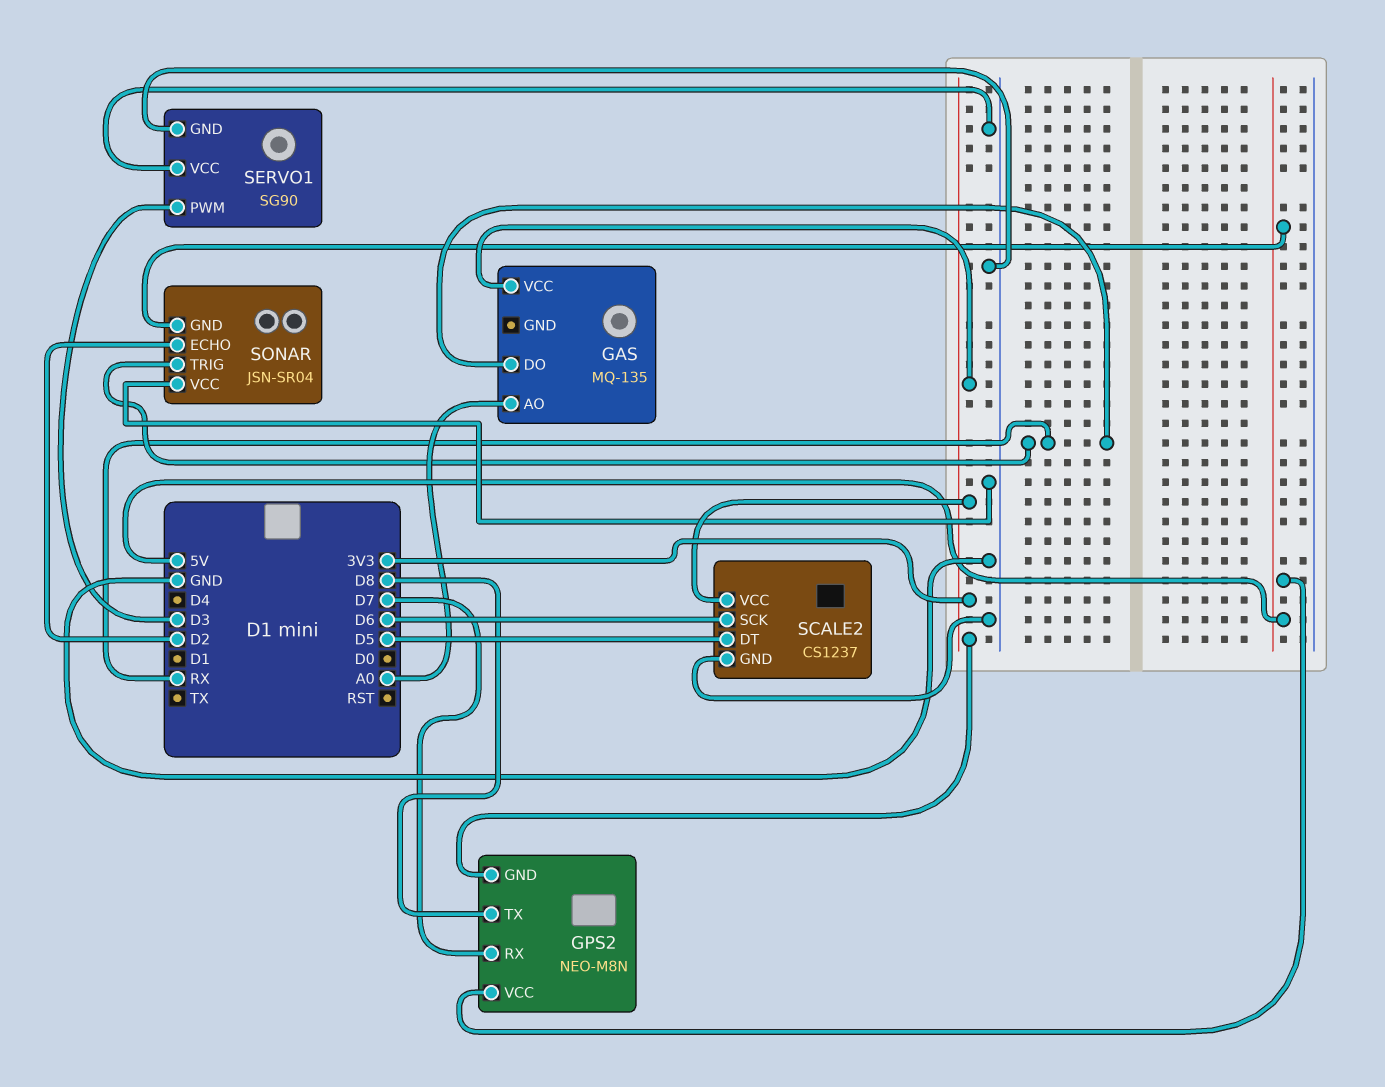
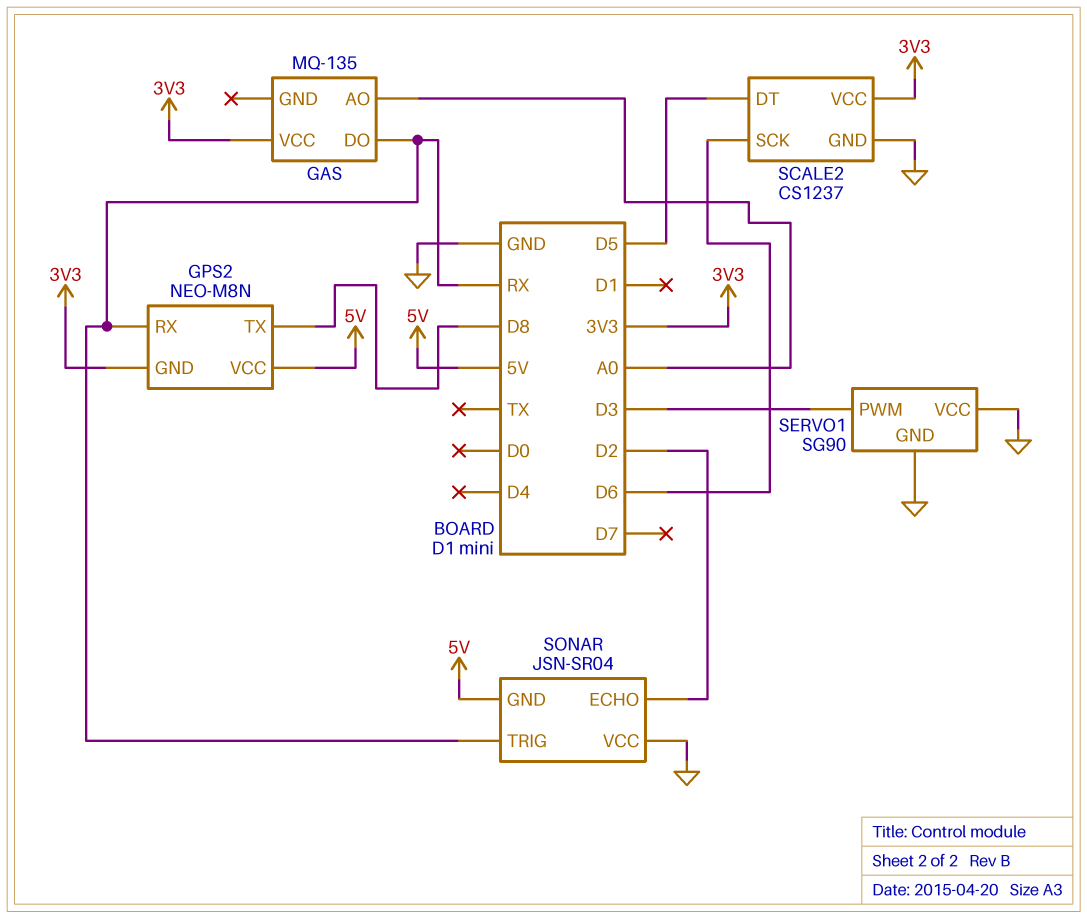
GPS2 pin RX: D7 -> RX

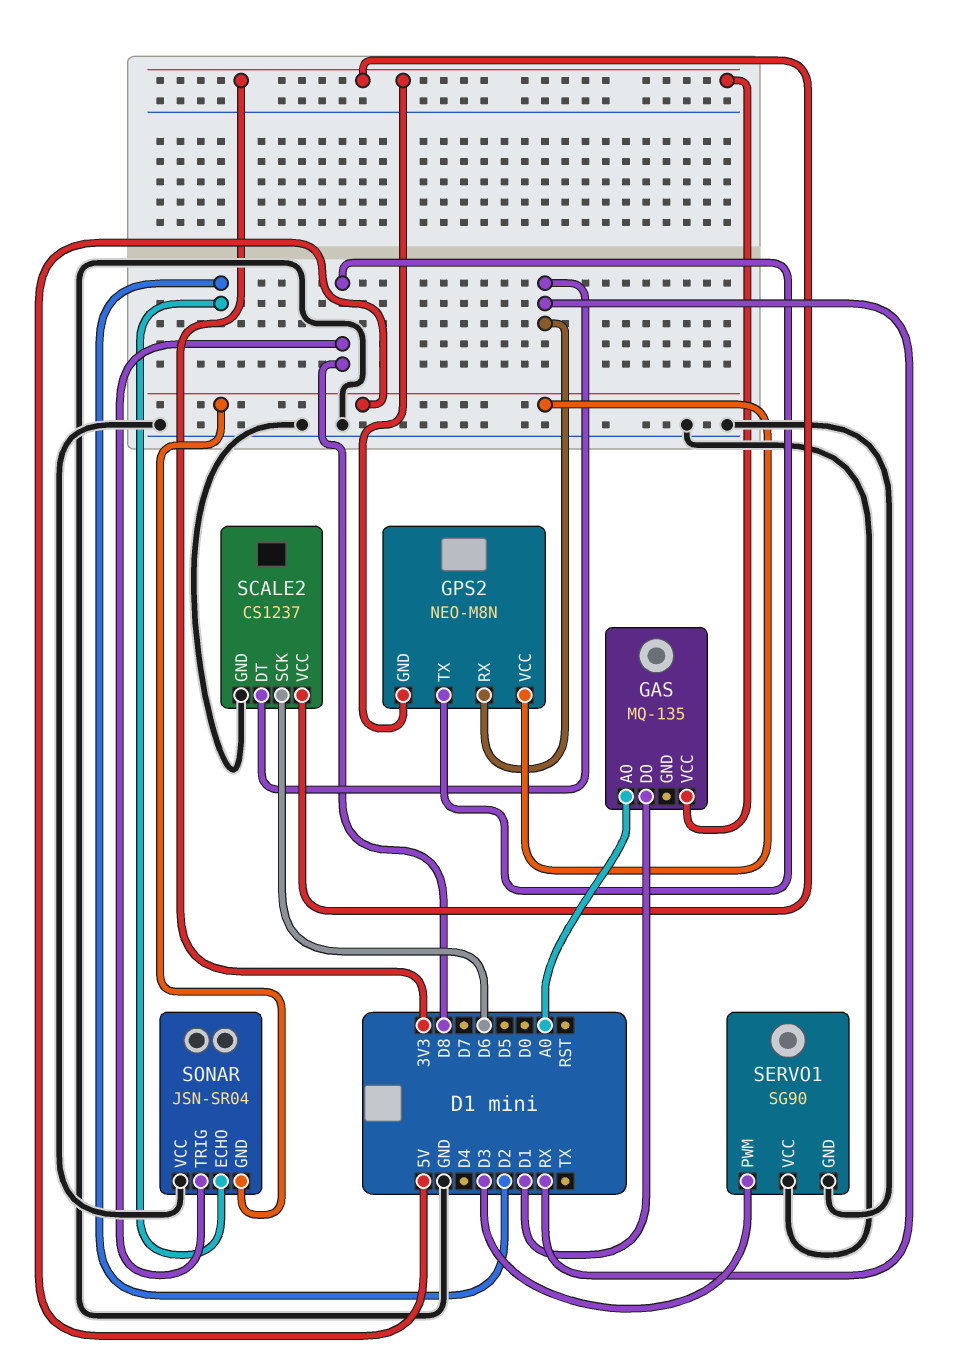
GAS pin DO: RX -> D1
SCALE2 pin DT: D5 -> RX
SONAR pin TRIG: RX -> D8

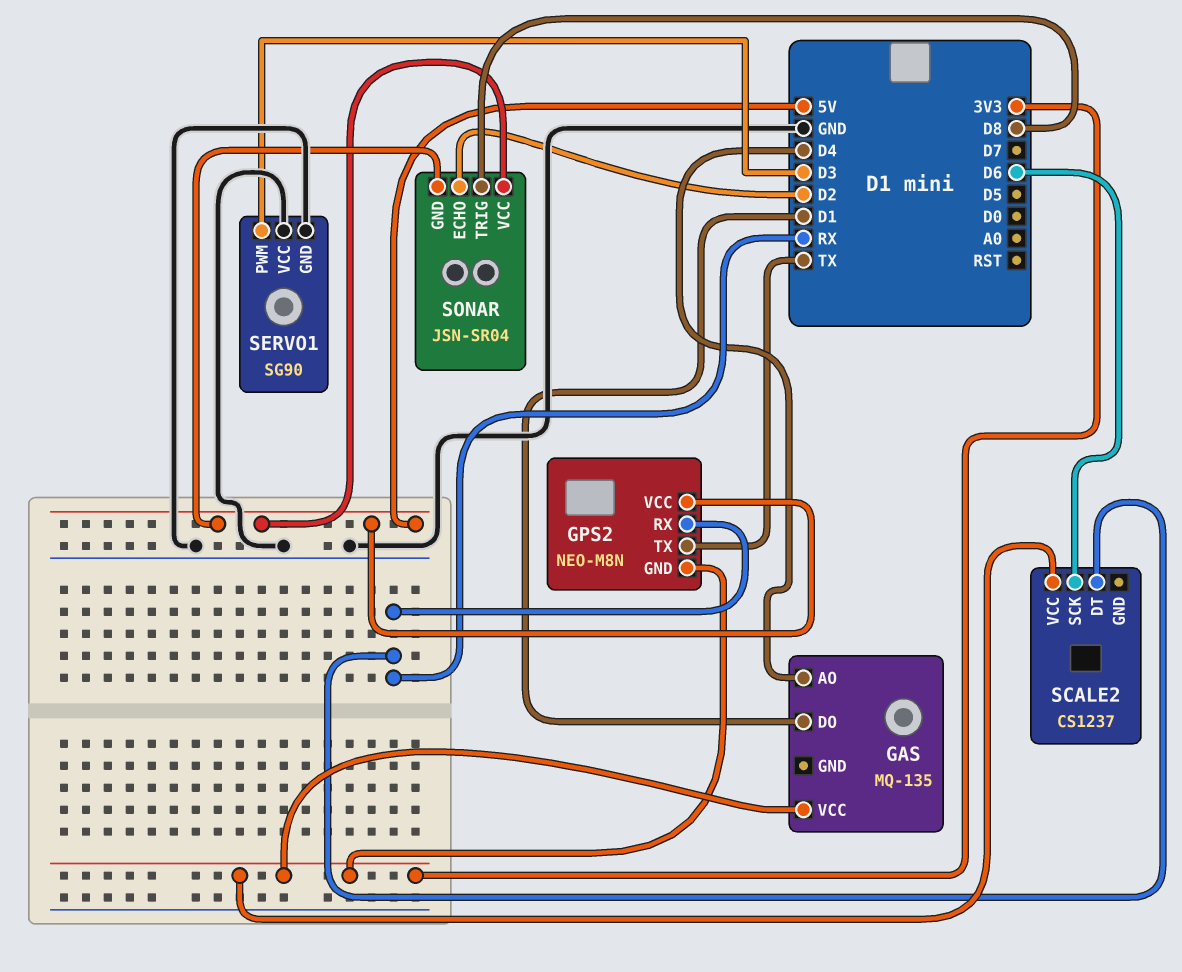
GAS pin AO: A0 -> D4
GPS2 pin TX: D8 -> TX
SCALE2 pin GND: GND -> none
SONAR pin VCC: GND -> 5V

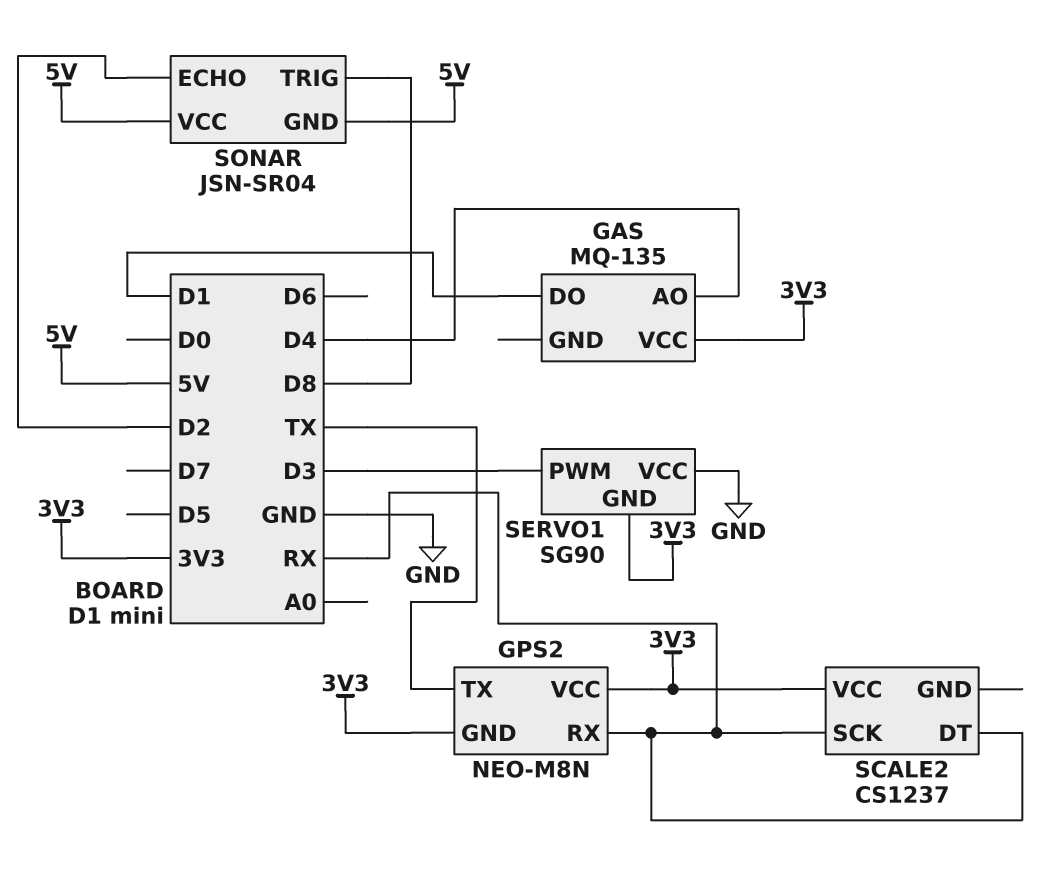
GPS2 pin VCC: 5V -> 3V3
SCALE2 pin SCK: D6 -> RX
SERVO1 pin GND: GND -> 3V3

